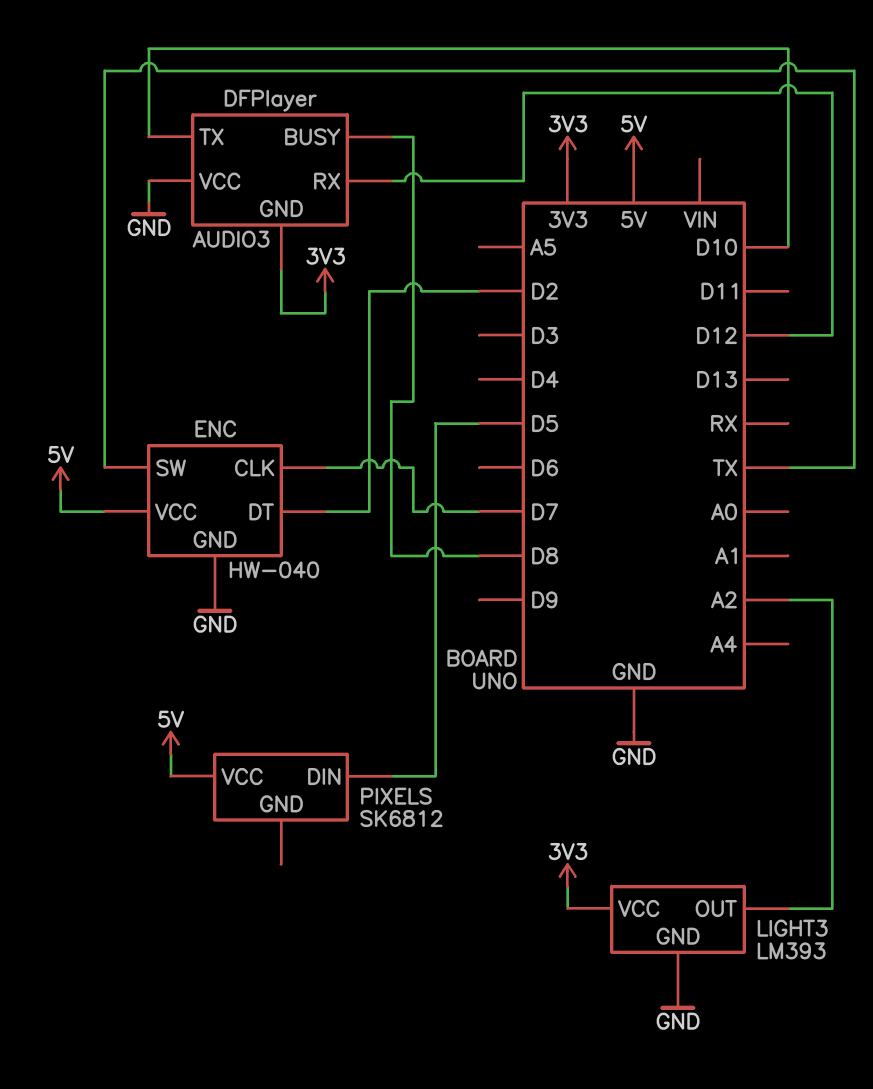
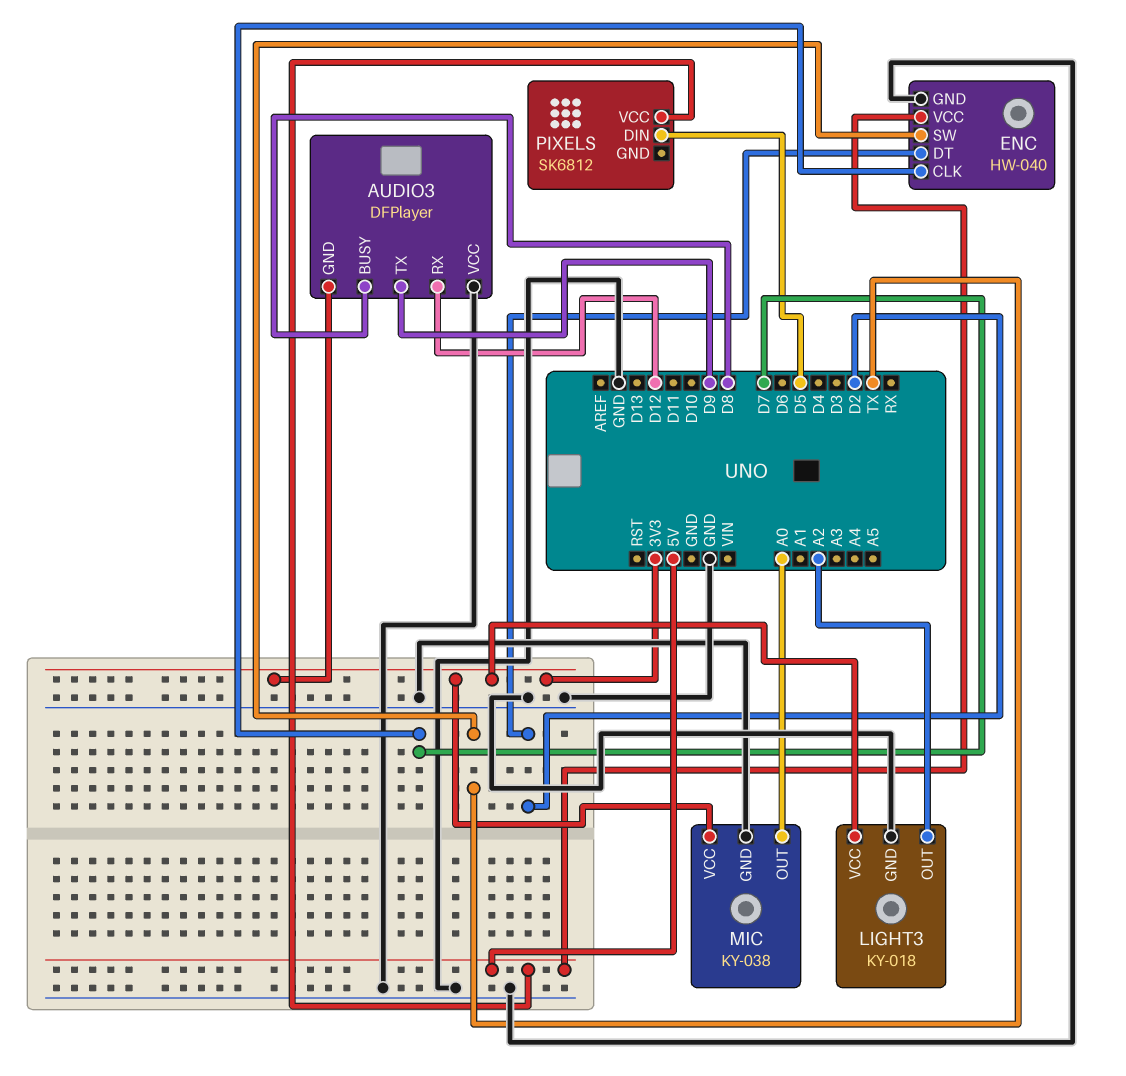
AUDIO3 pin TX: D10 -> D9
LIGHT3: LM393 -> KY-018
MIC: none -> KY-038
MIC pin GND: none -> GND
MIC pin OUT: none -> A0
MIC pin VCC: none -> 3V3

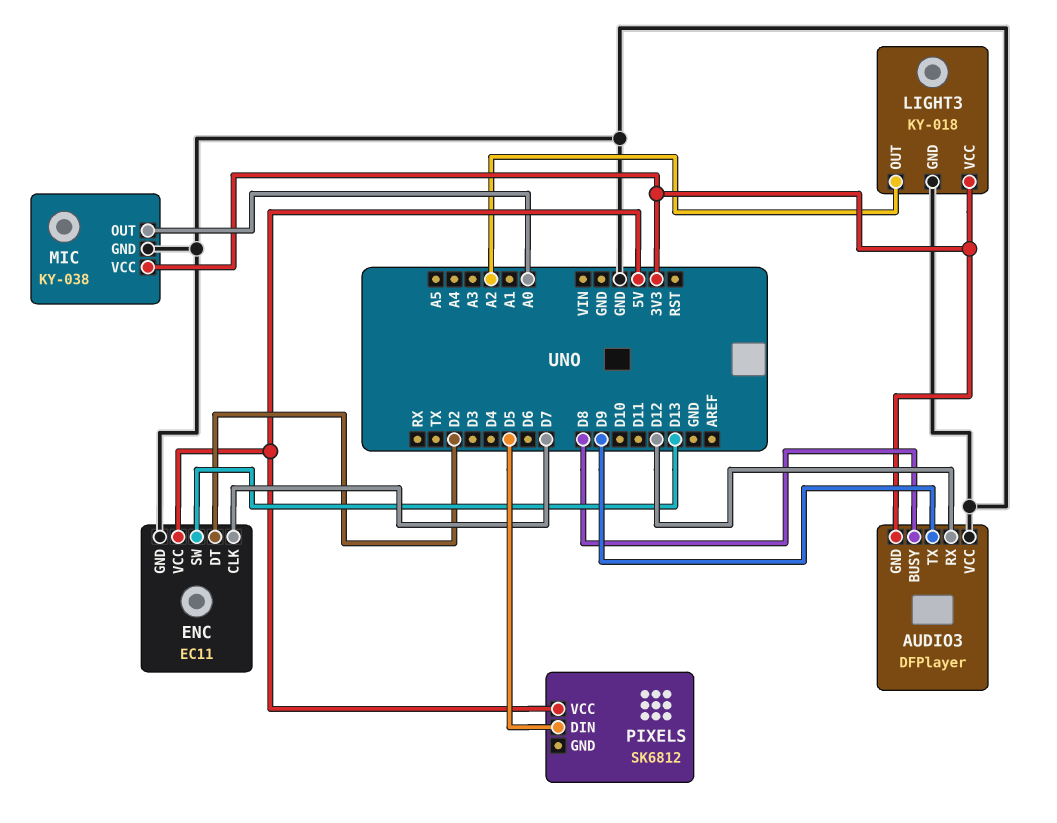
ENC: HW-040 -> EC11
ENC pin SW: TX -> D13

